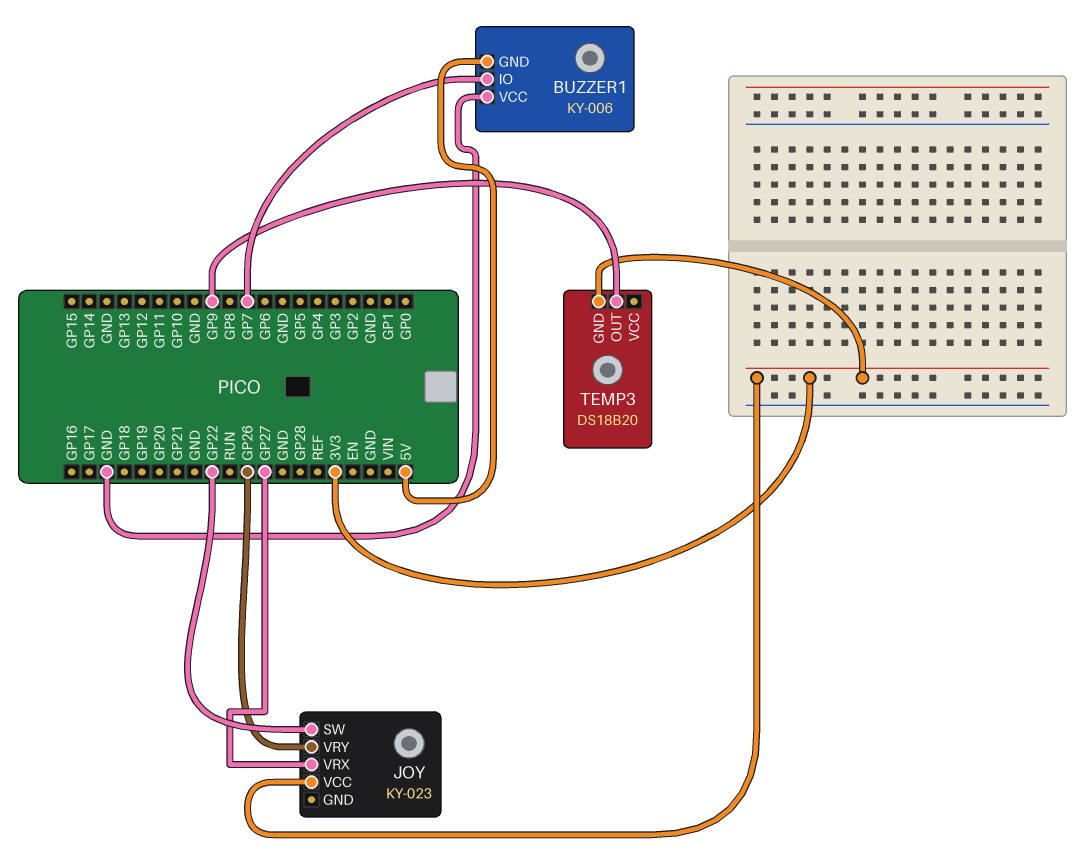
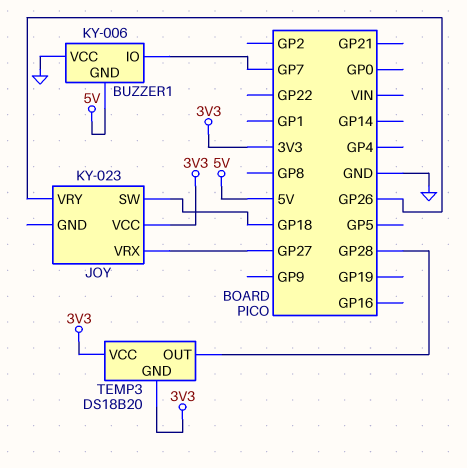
JOY pin SW: GP22 -> GP18
TEMP3 pin OUT: GP9 -> GP28
TEMP3 pin VCC: none -> 3V3

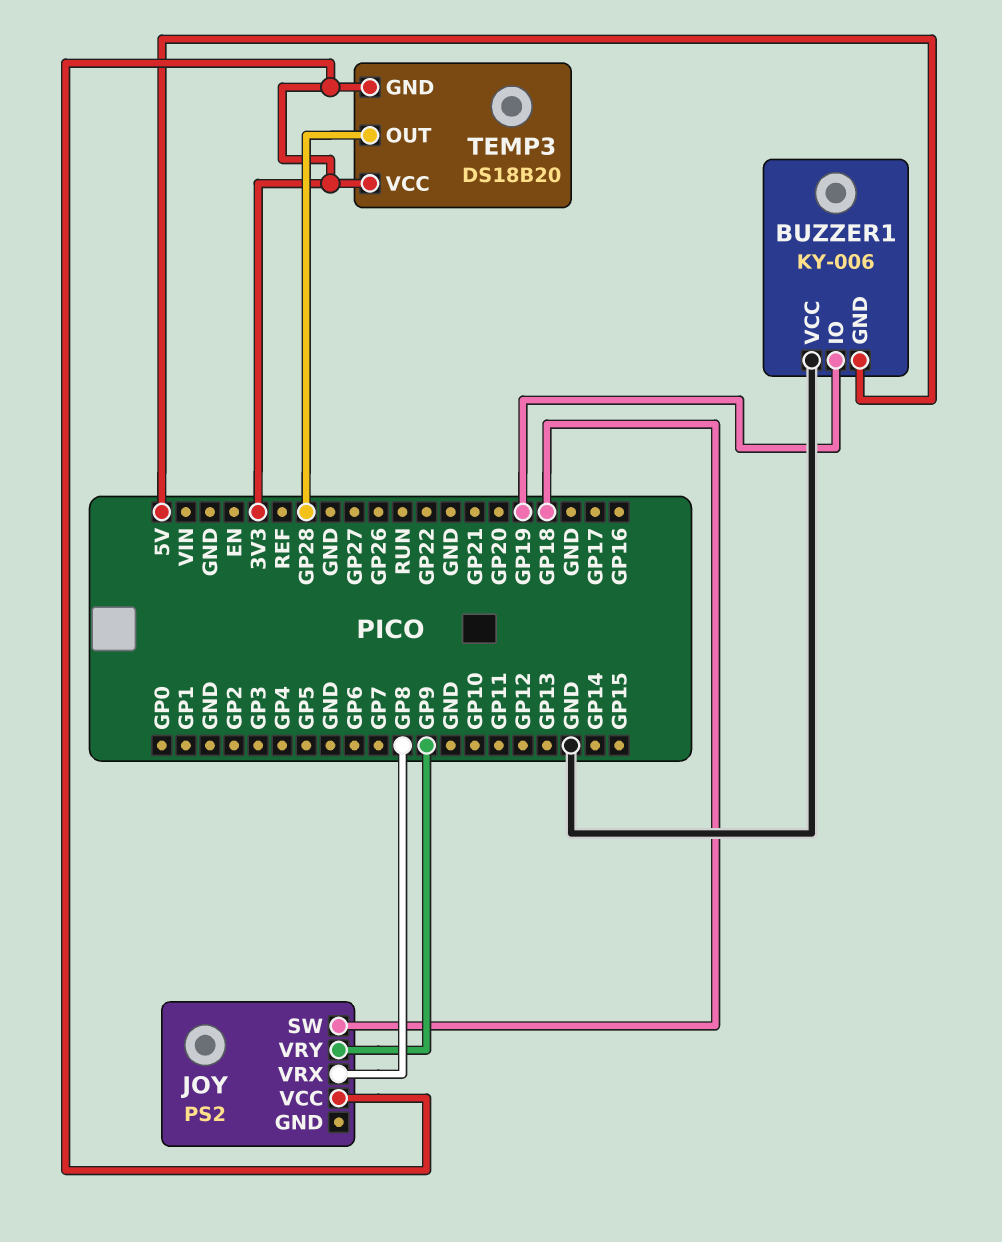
BUZZER1 pin IO: GP7 -> GP19
JOY: KY-023 -> PS2
JOY pin VRX: GP27 -> GP8
JOY pin VRY: GP26 -> GP9

